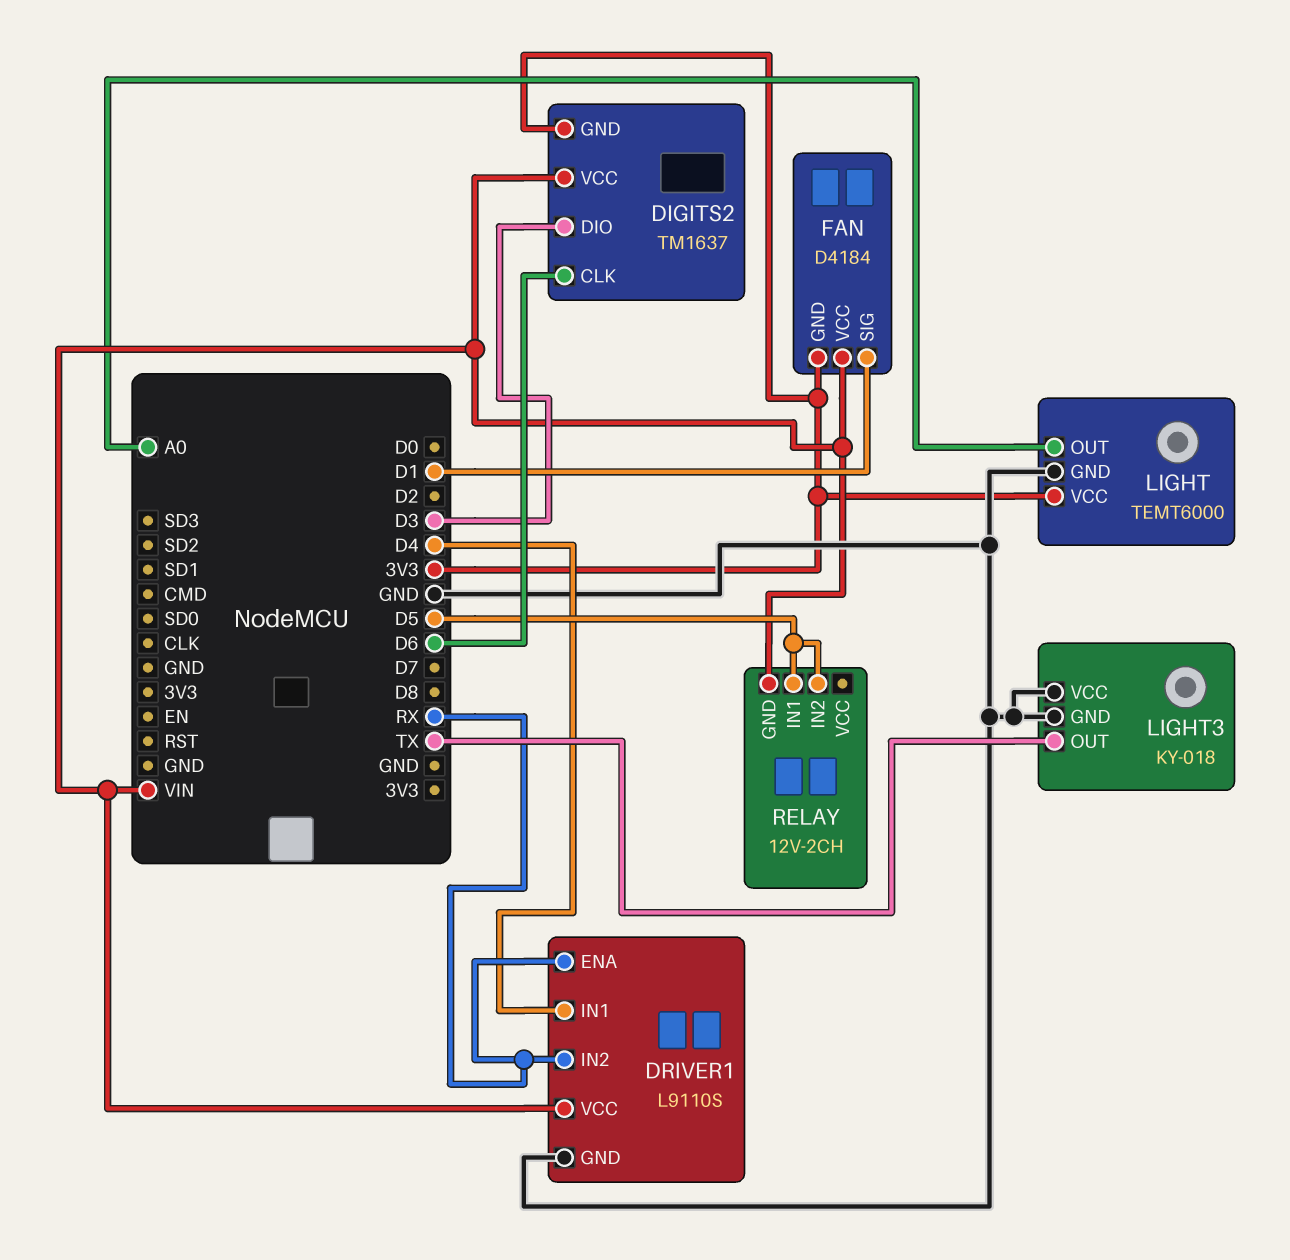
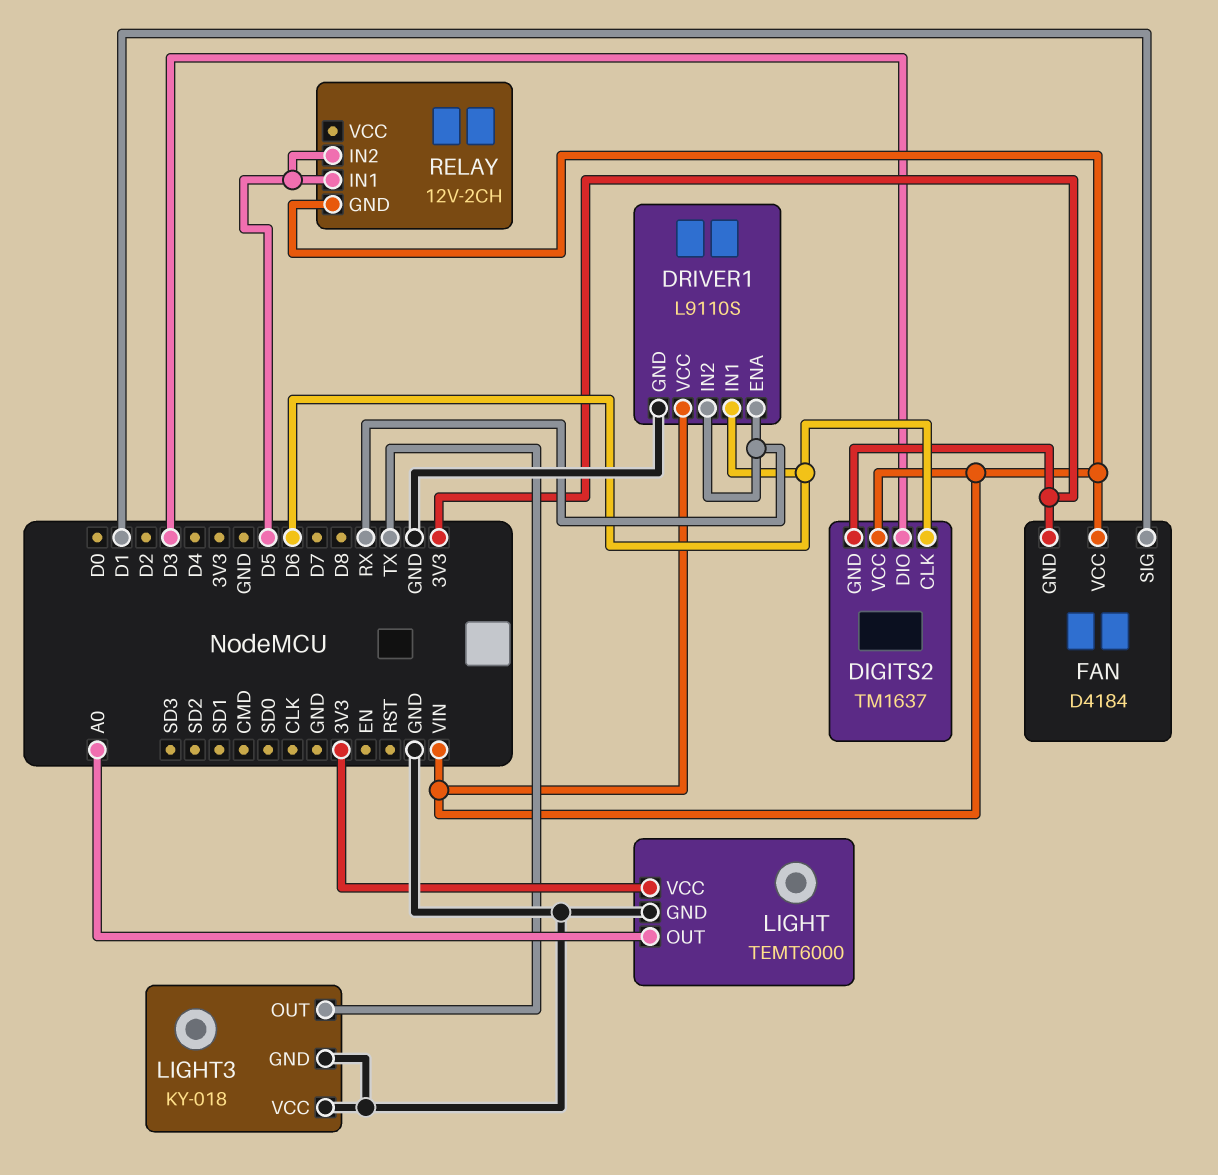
DRIVER1 pin IN1: D4 -> D6

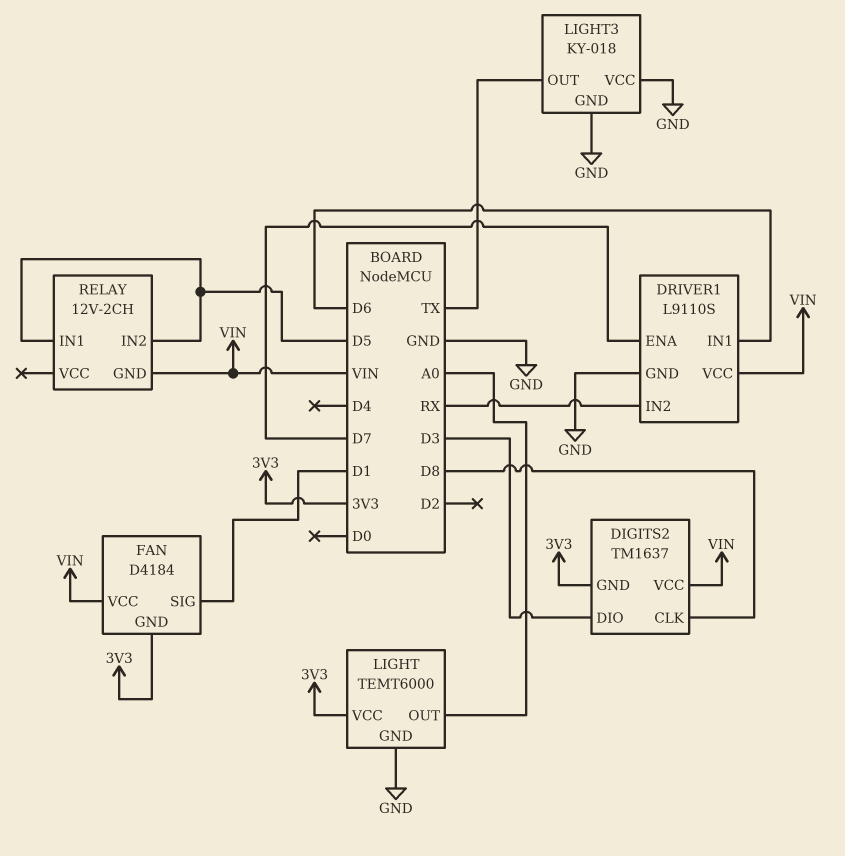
DIGITS2 pin CLK: D6 -> D8
DRIVER1 pin ENA: RX -> D7

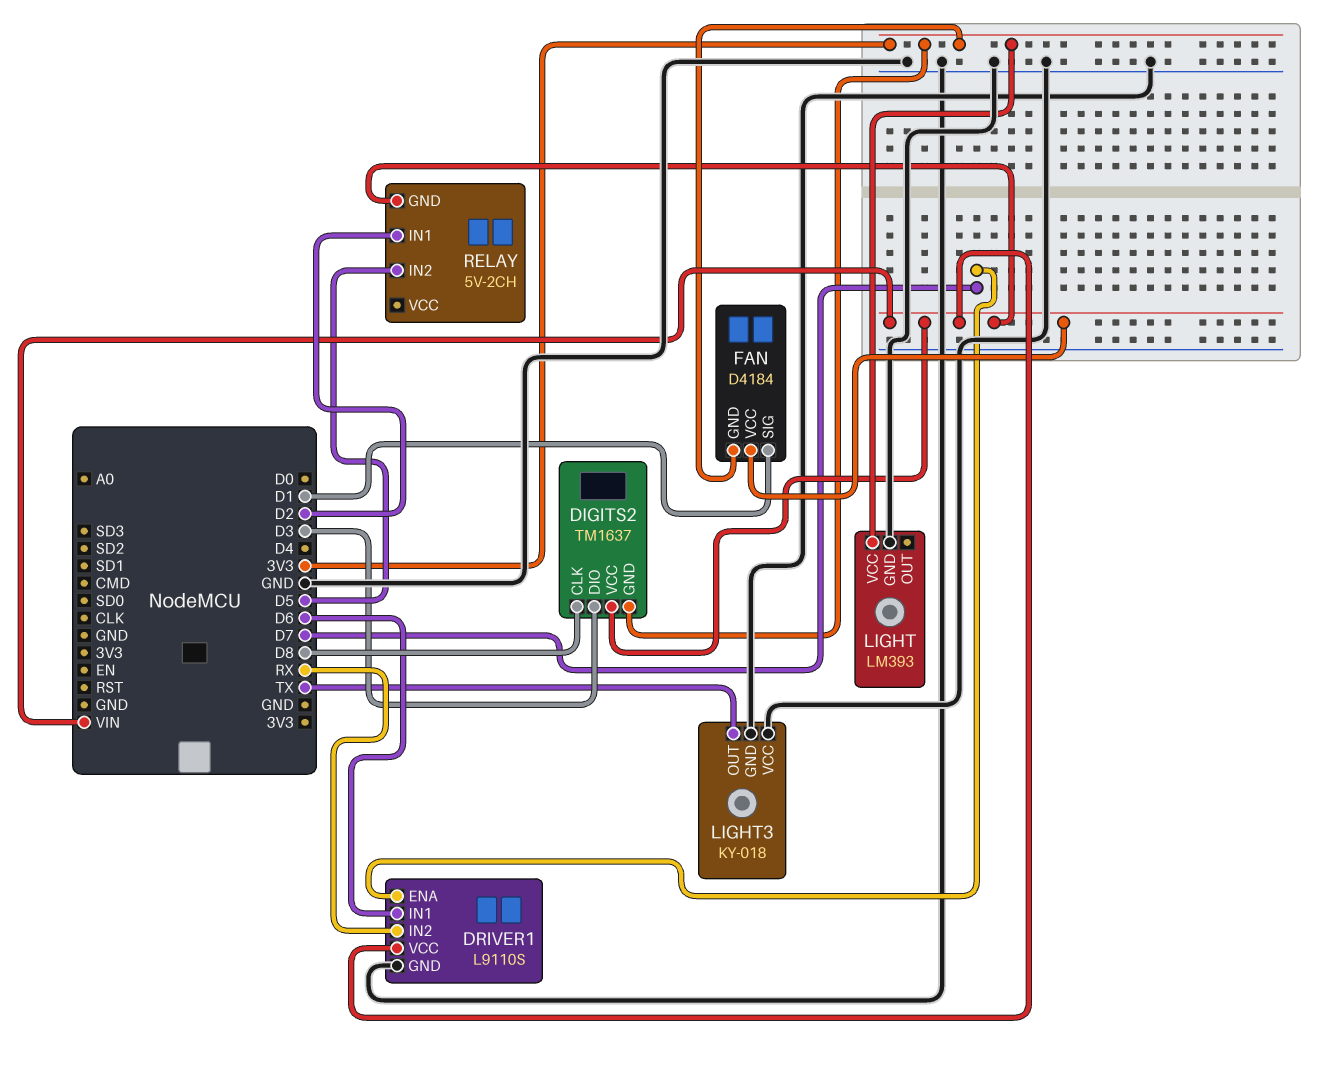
LIGHT: TEMT6000 -> LM393
LIGHT pin OUT: A0 -> none
RELAY: 12V-2CH -> 5V-2CH
RELAY pin IN1: D5 -> D2

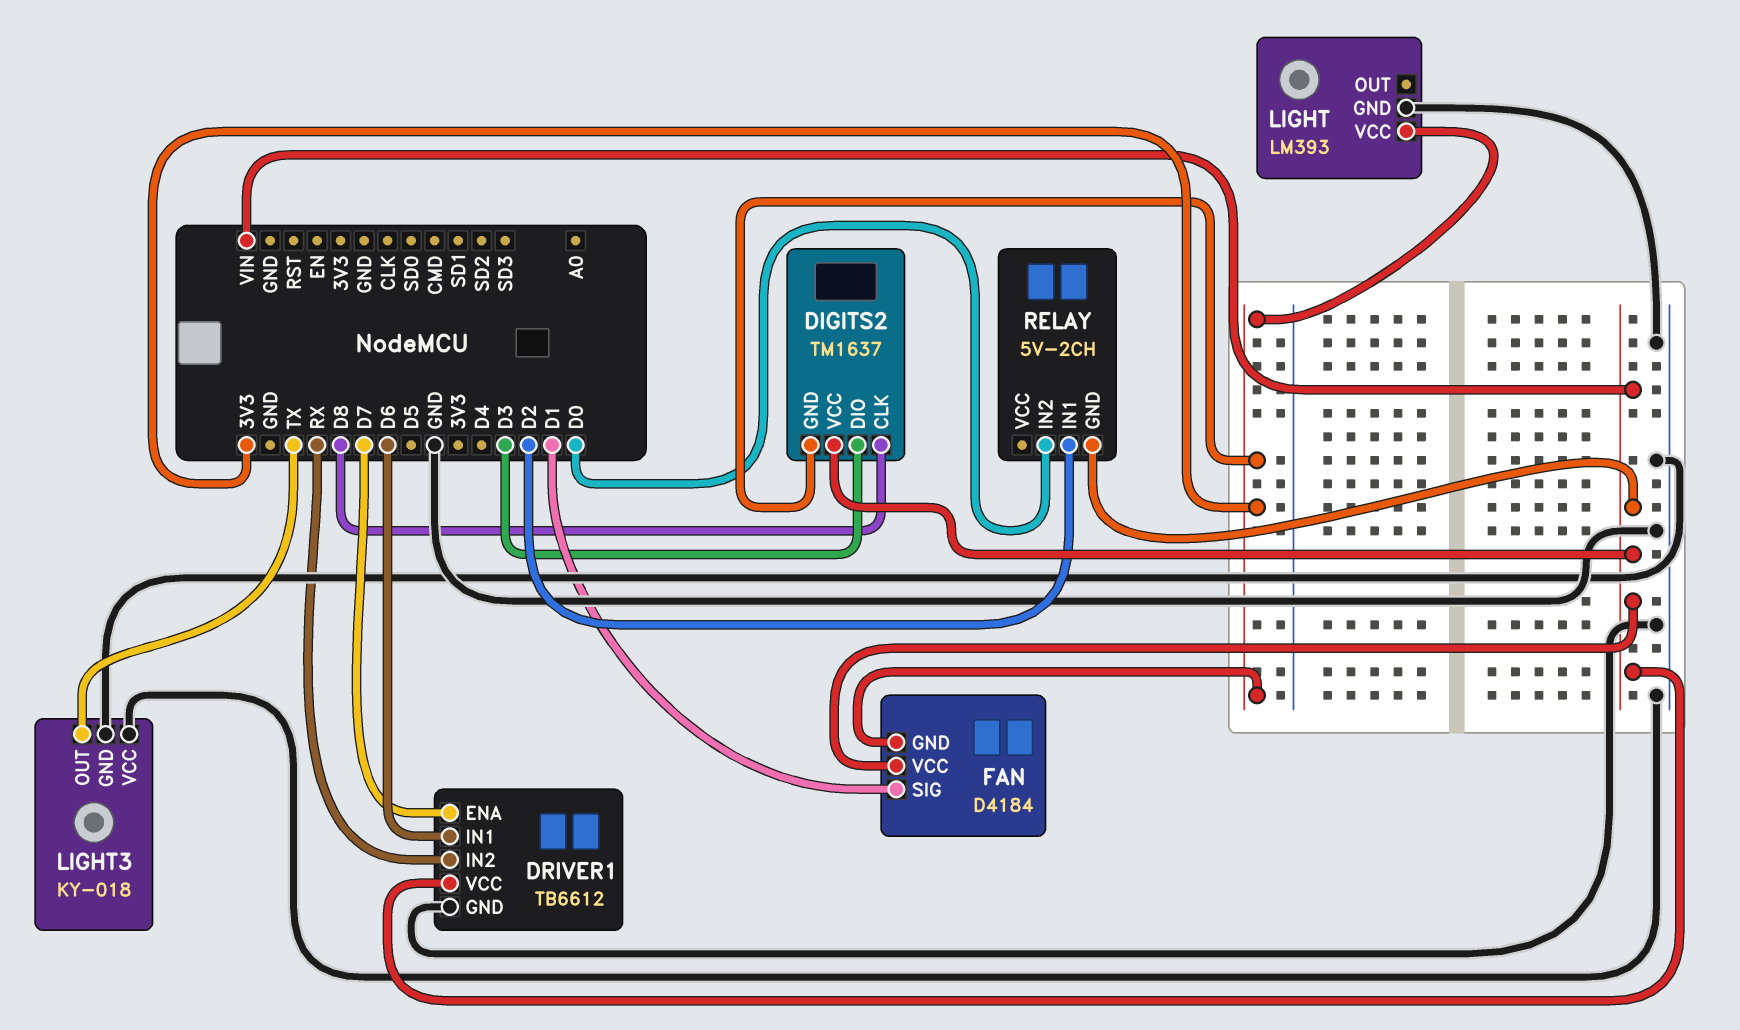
DRIVER1: L9110S -> TB6612
RELAY pin IN2: D5 -> D0

